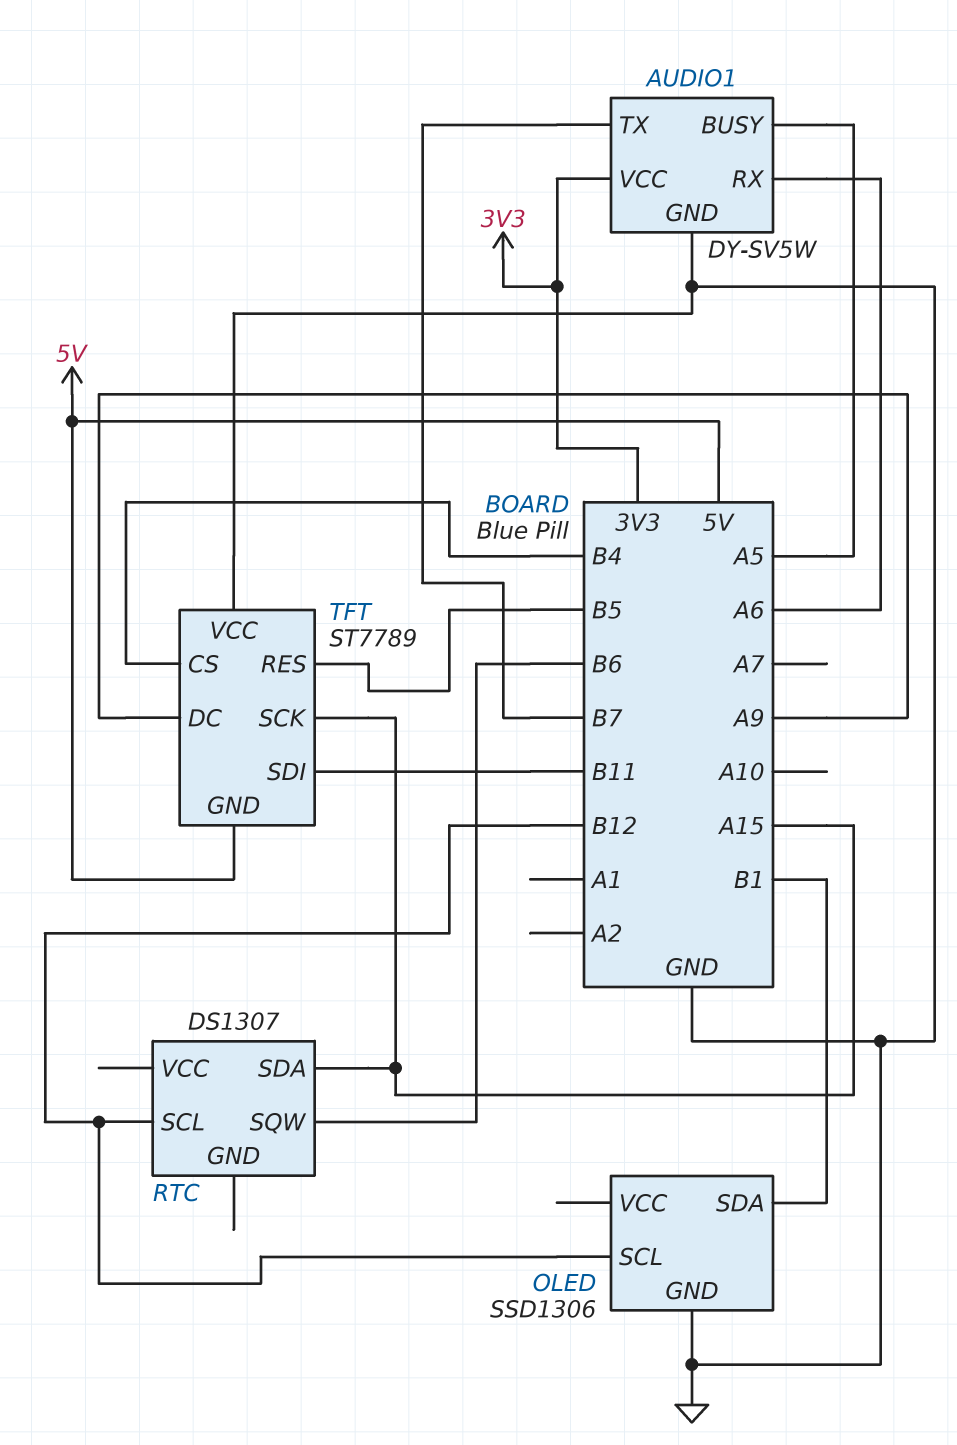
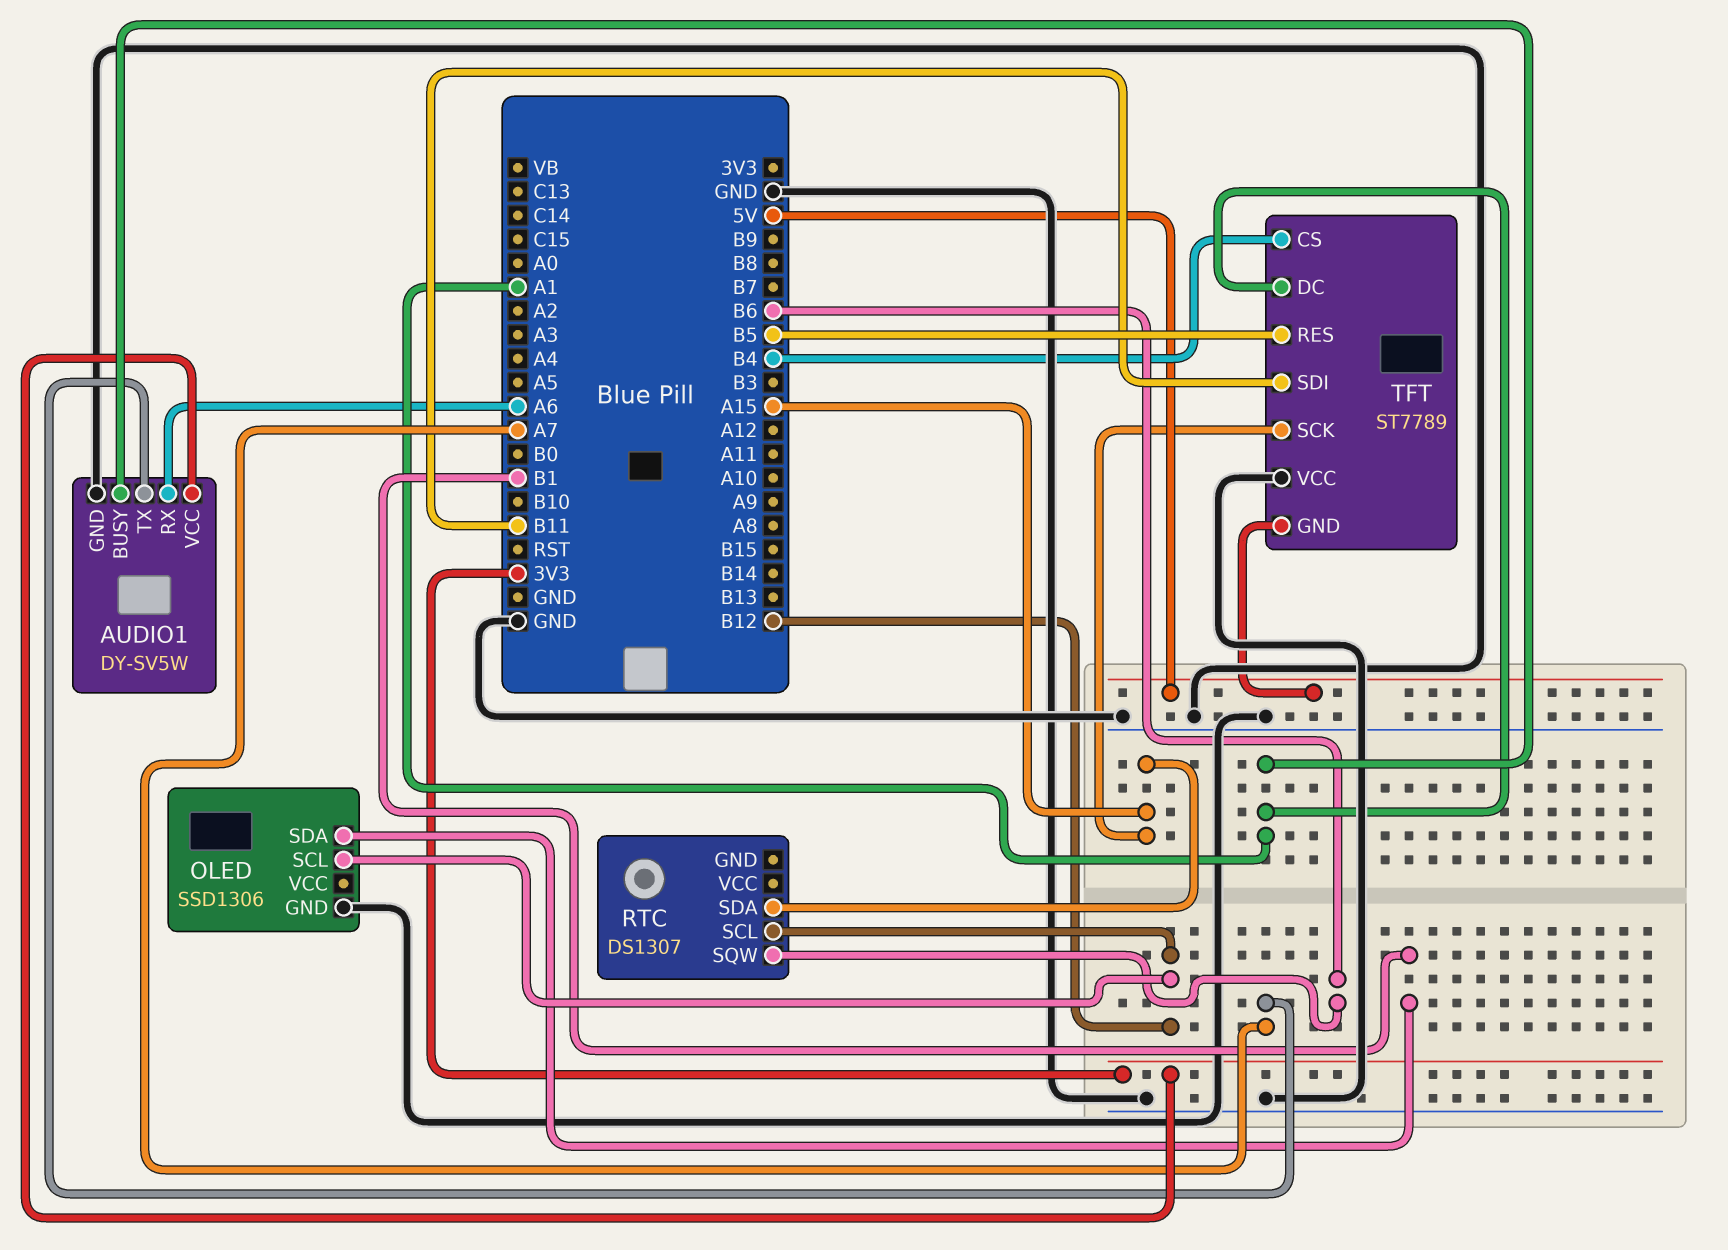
AUDIO1 pin BUSY: A5 -> A1
AUDIO1 pin TX: B7 -> A7
TFT pin DC: A9 -> A1

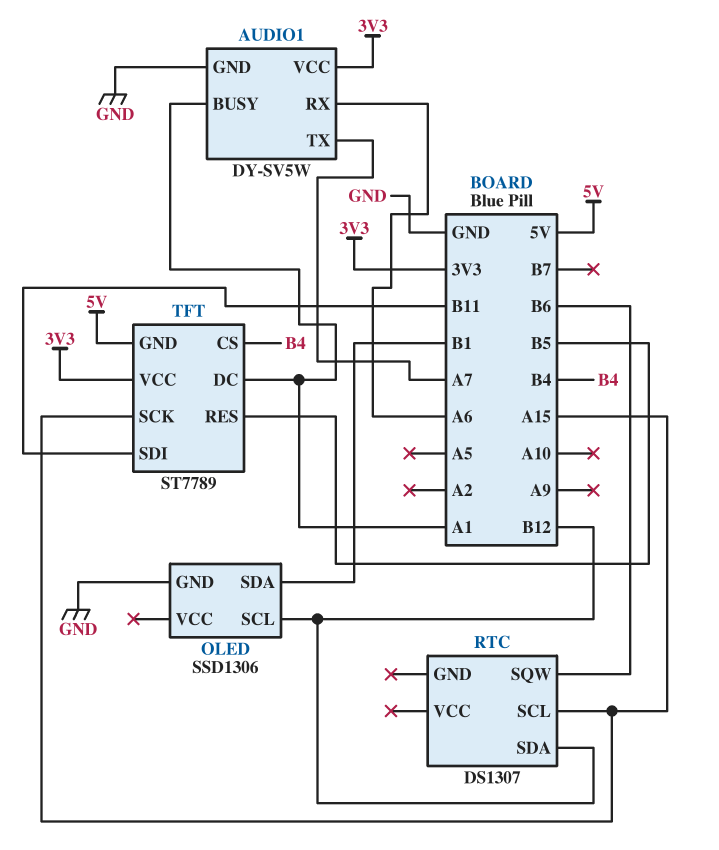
RTC pin SCL: B12 -> A15
RTC pin SDA: A15 -> B12
TFT pin VCC: GND -> 3V3

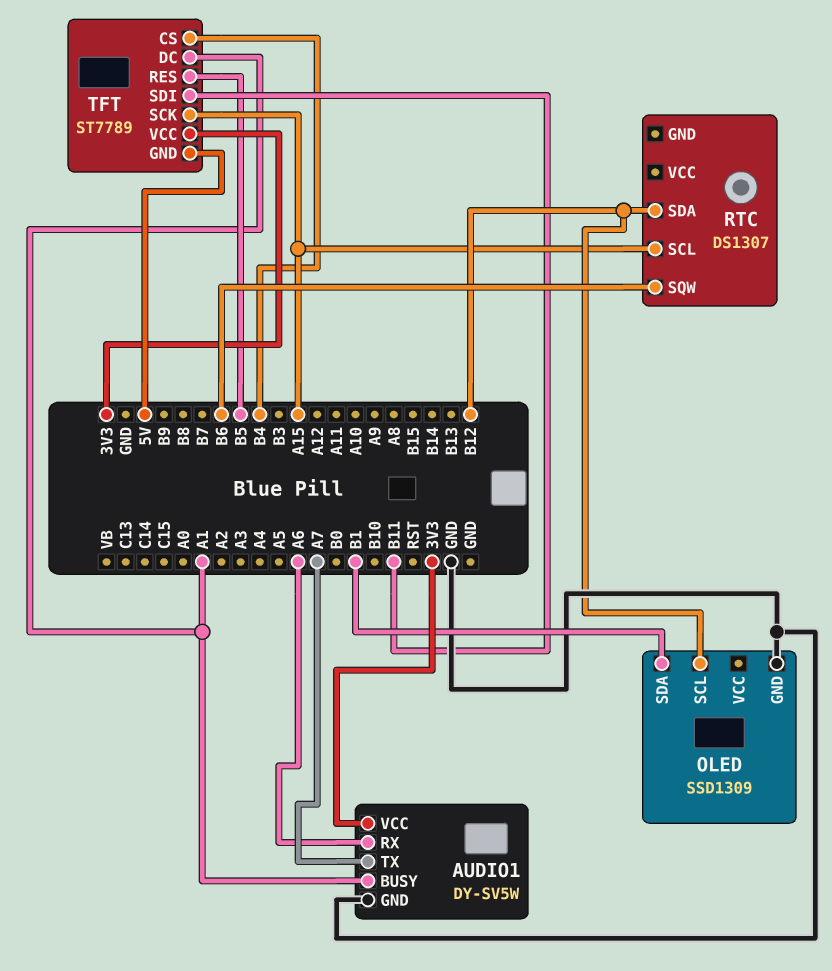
OLED: SSD1306 -> SSD1309

